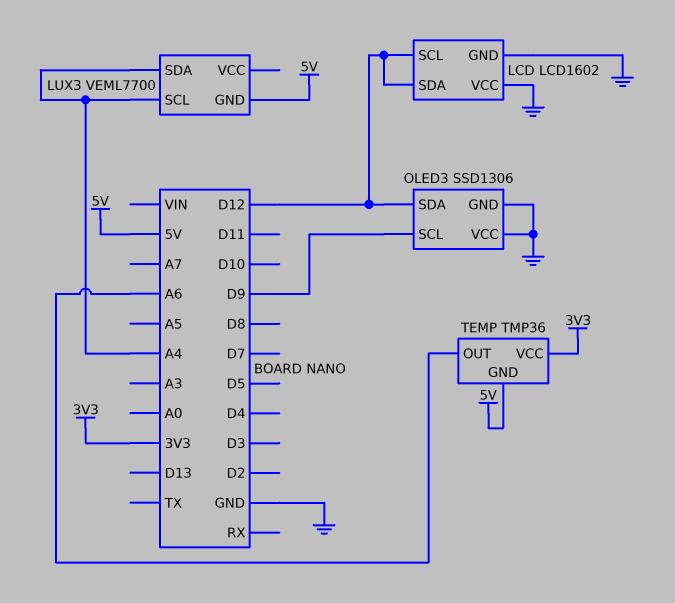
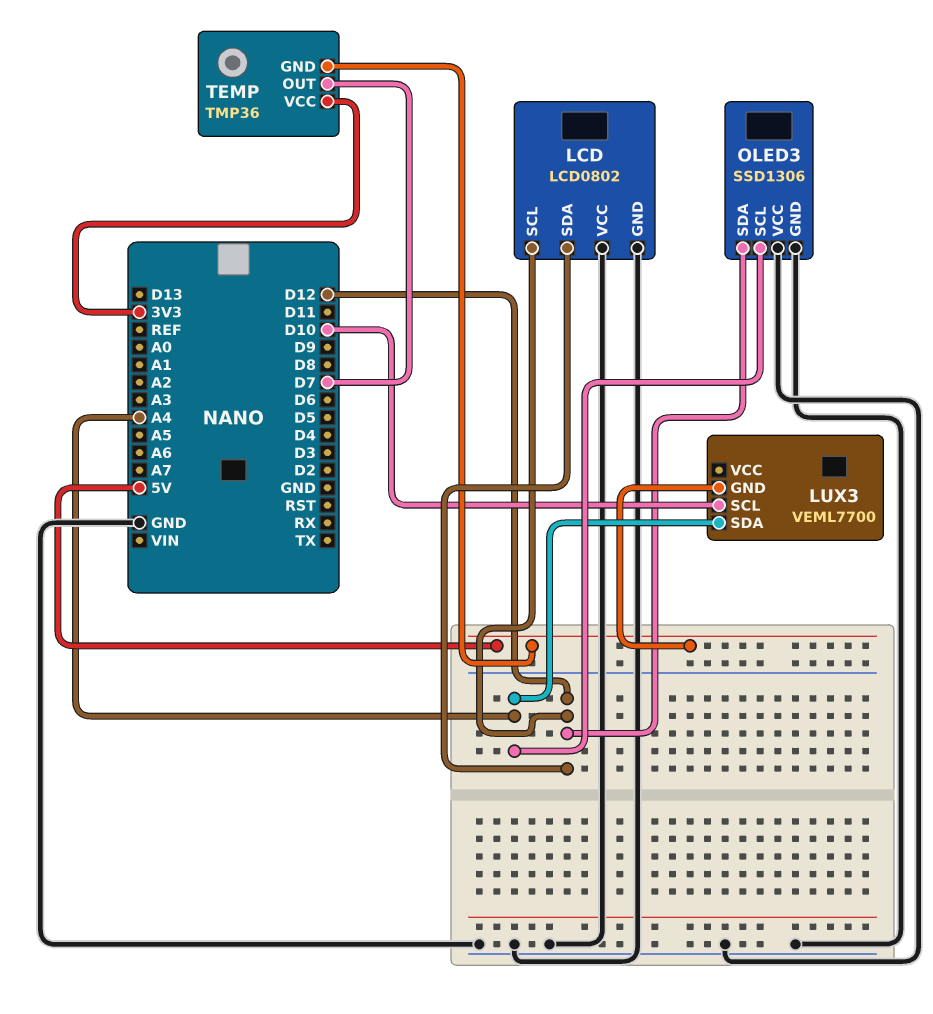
LCD: LCD1602 -> LCD0802
LUX3 pin SCL: A4 -> D10
OLED3 pin SCL: D9 -> A4
TEMP pin OUT: A6 -> D7

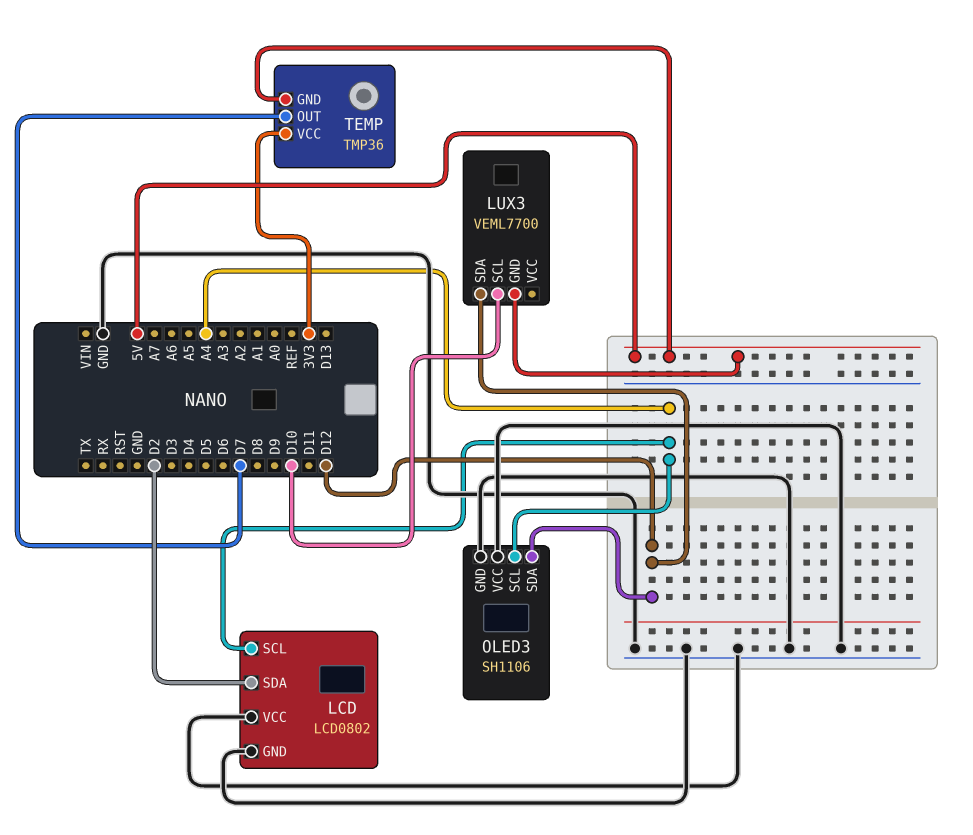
LCD pin SCL: D12 -> A4
LCD pin SDA: D12 -> D2
LUX3 pin SDA: A4 -> D12
OLED3: SSD1306 -> SH1106

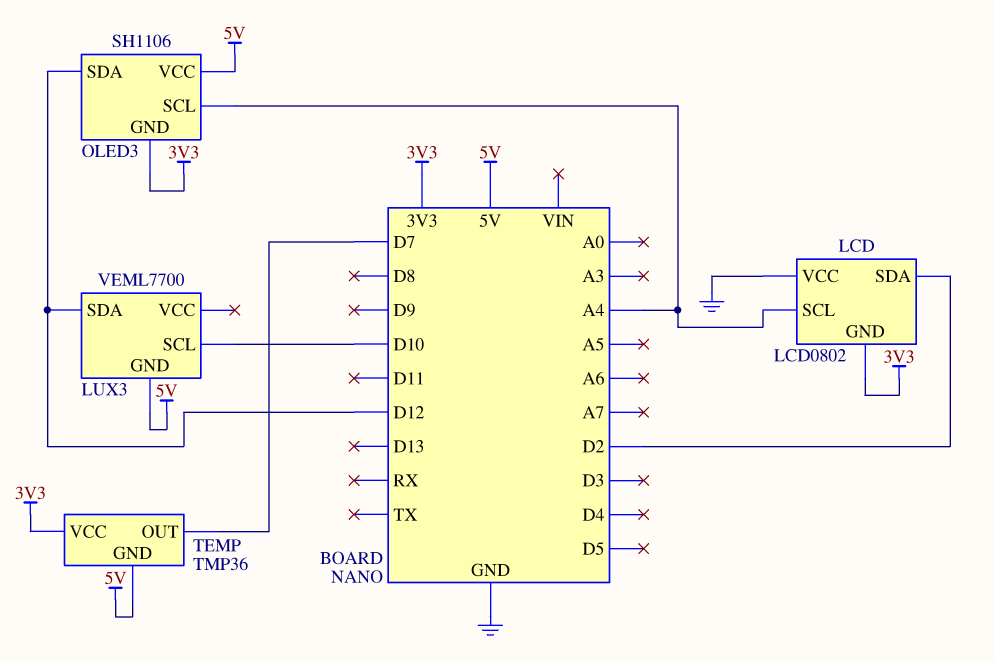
LCD pin GND: GND -> 3V3
OLED3 pin GND: GND -> 3V3
OLED3 pin VCC: GND -> 5V

